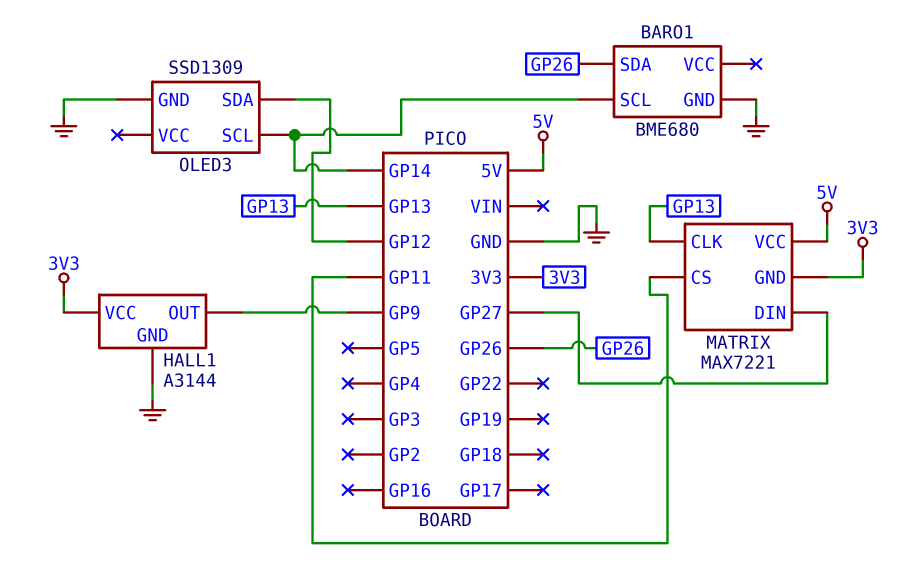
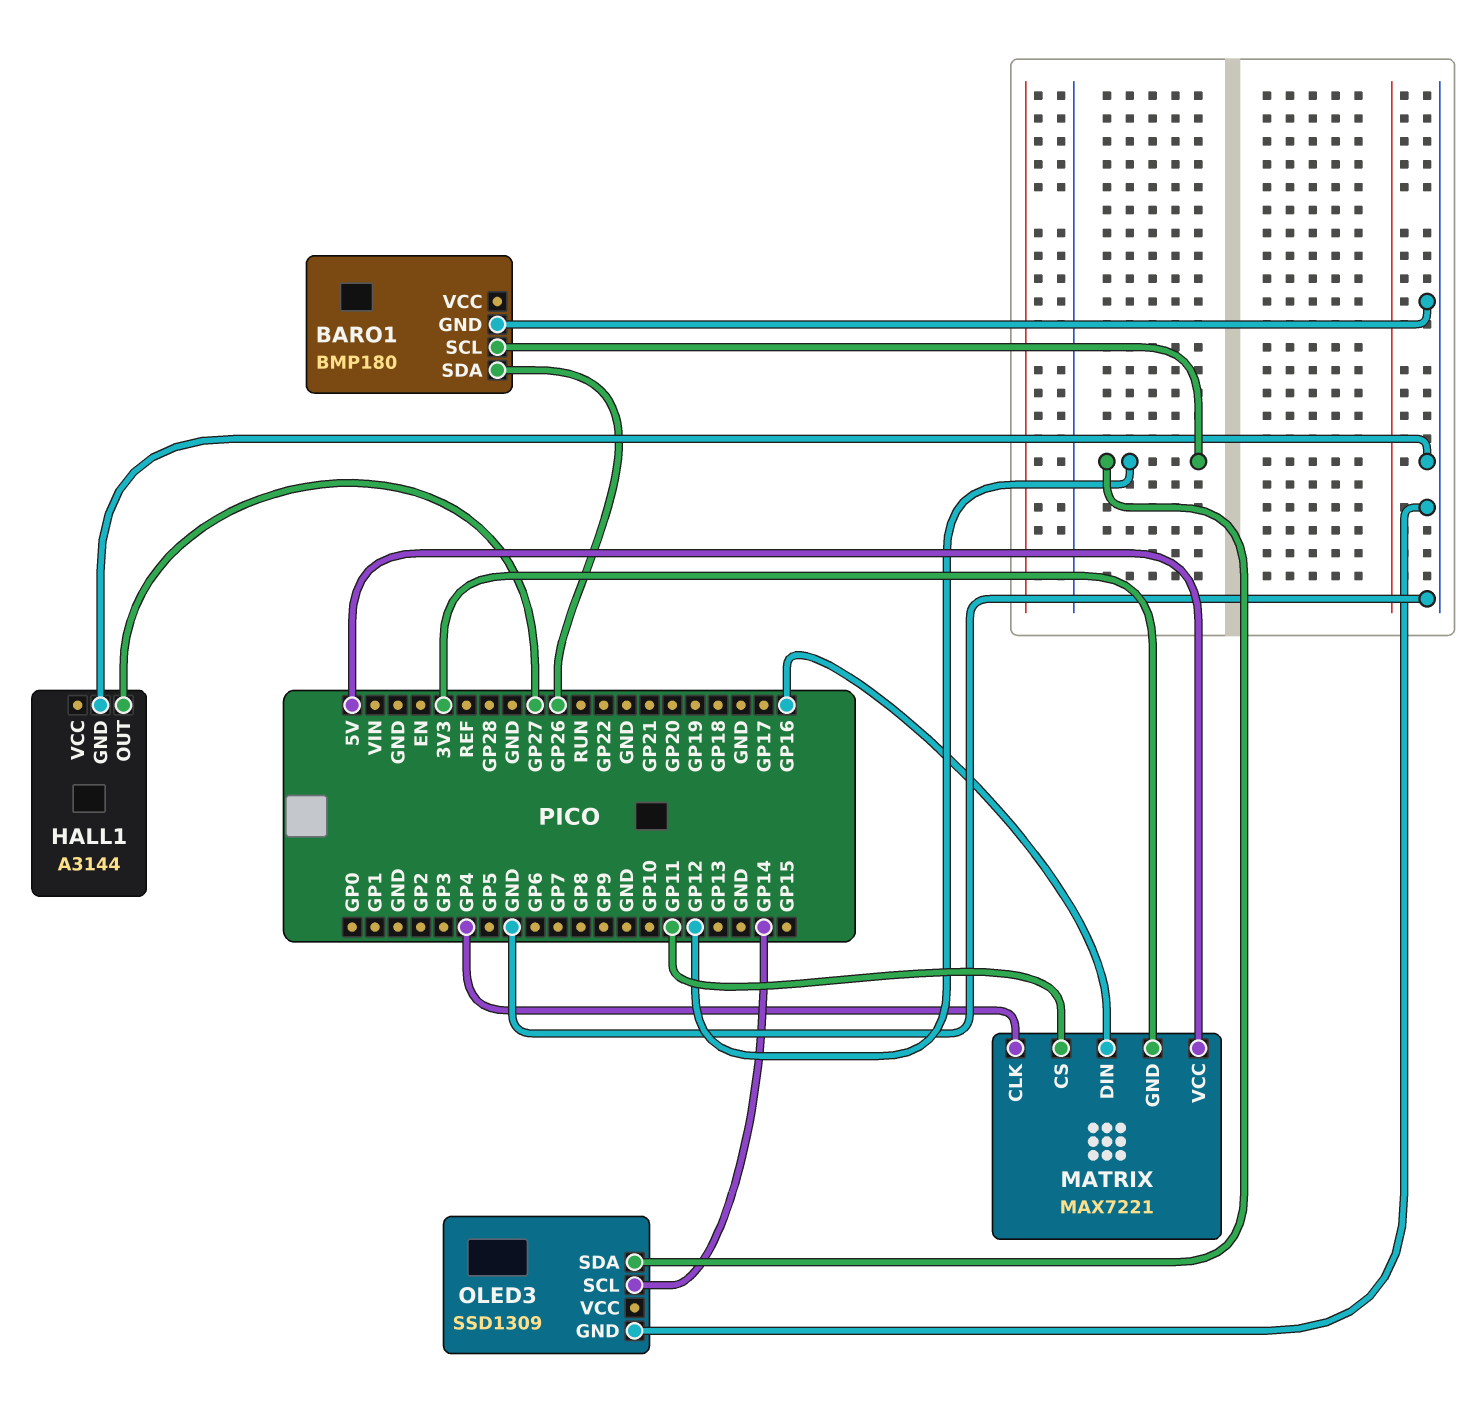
BARO1: BME680 -> BMP180
BARO1 pin SCL: GP14 -> GP12
HALL1 pin OUT: GP9 -> GP27
HALL1 pin VCC: 3V3 -> none
MATRIX pin CLK: GP13 -> GP4
MATRIX pin DIN: GP27 -> GP16

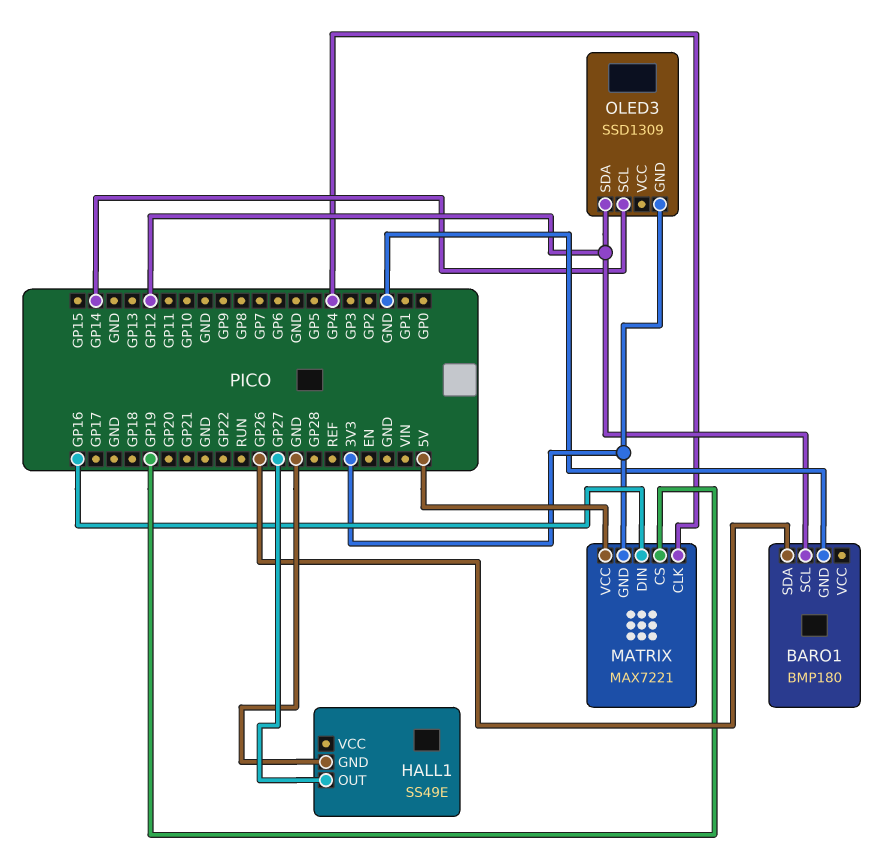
HALL1: A3144 -> SS49E
MATRIX pin CS: GP11 -> GP19
OLED3 pin GND: GND -> 3V3

